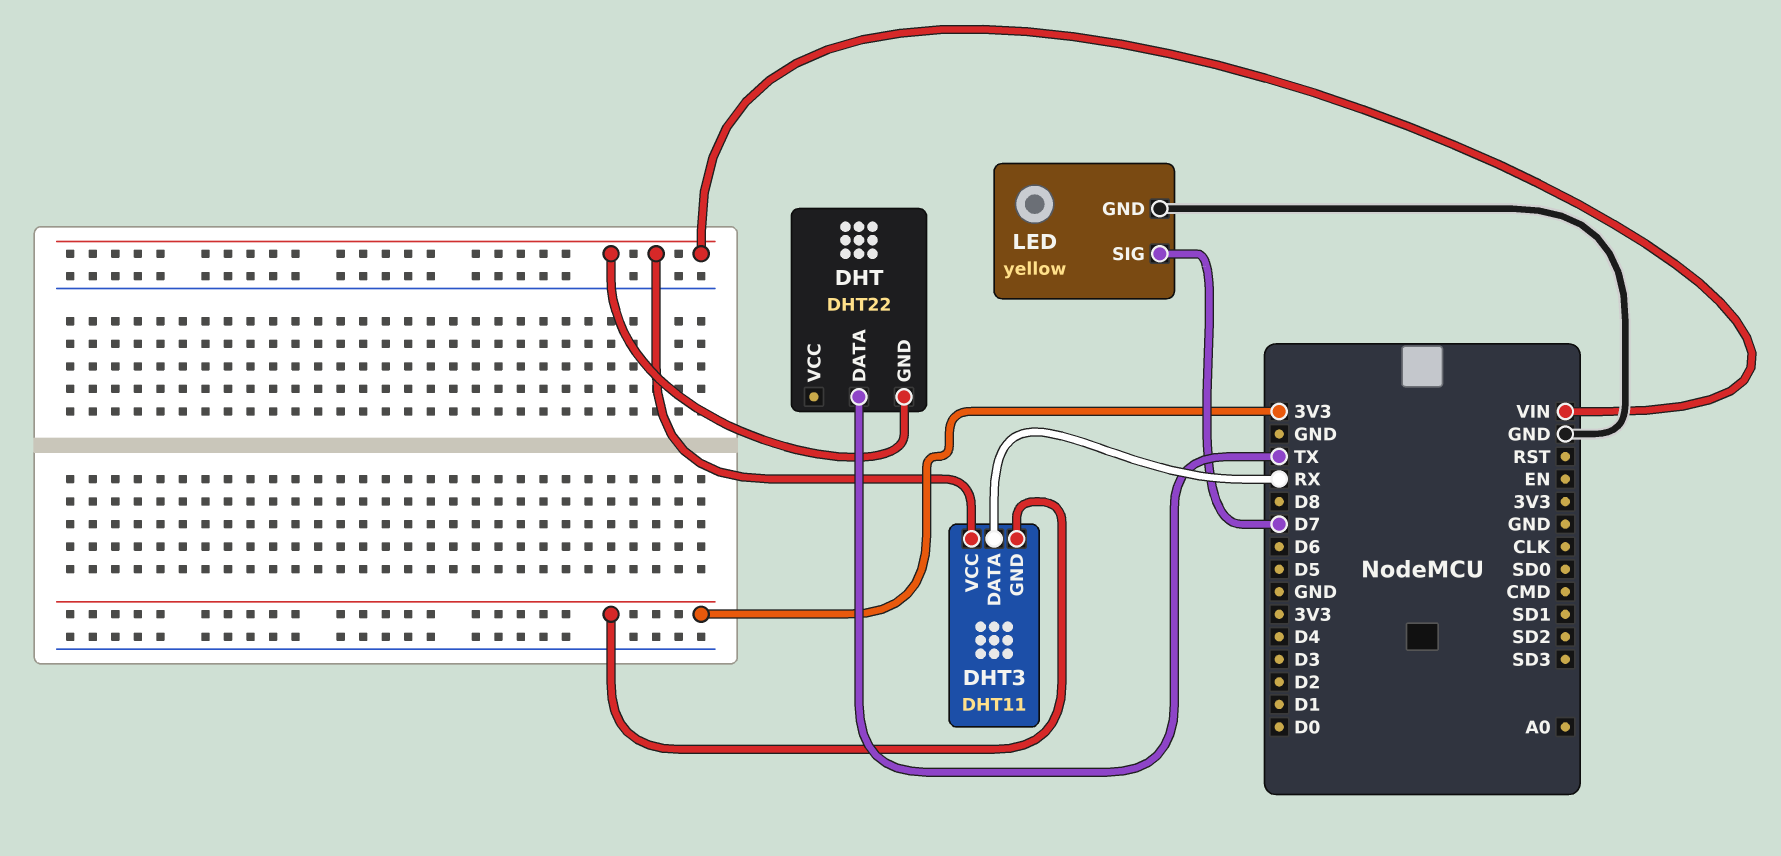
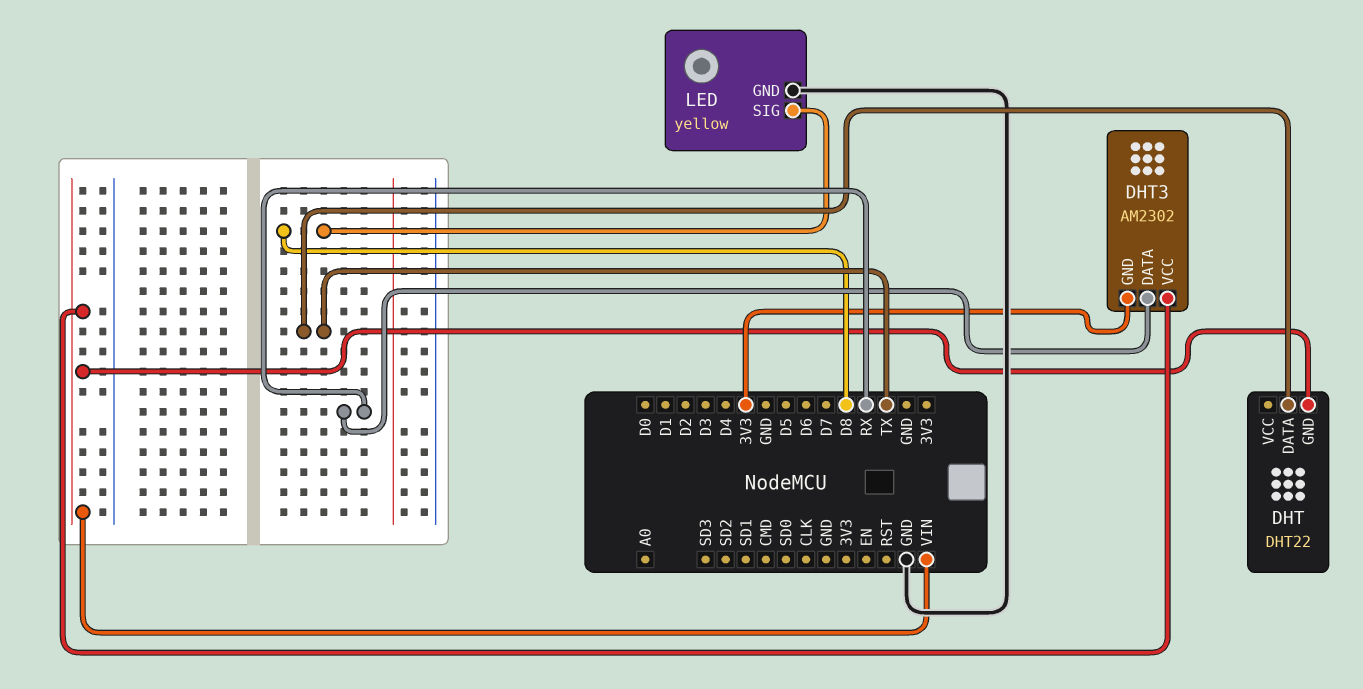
DHT3: DHT11 -> AM2302
LED pin SIG: D7 -> D8

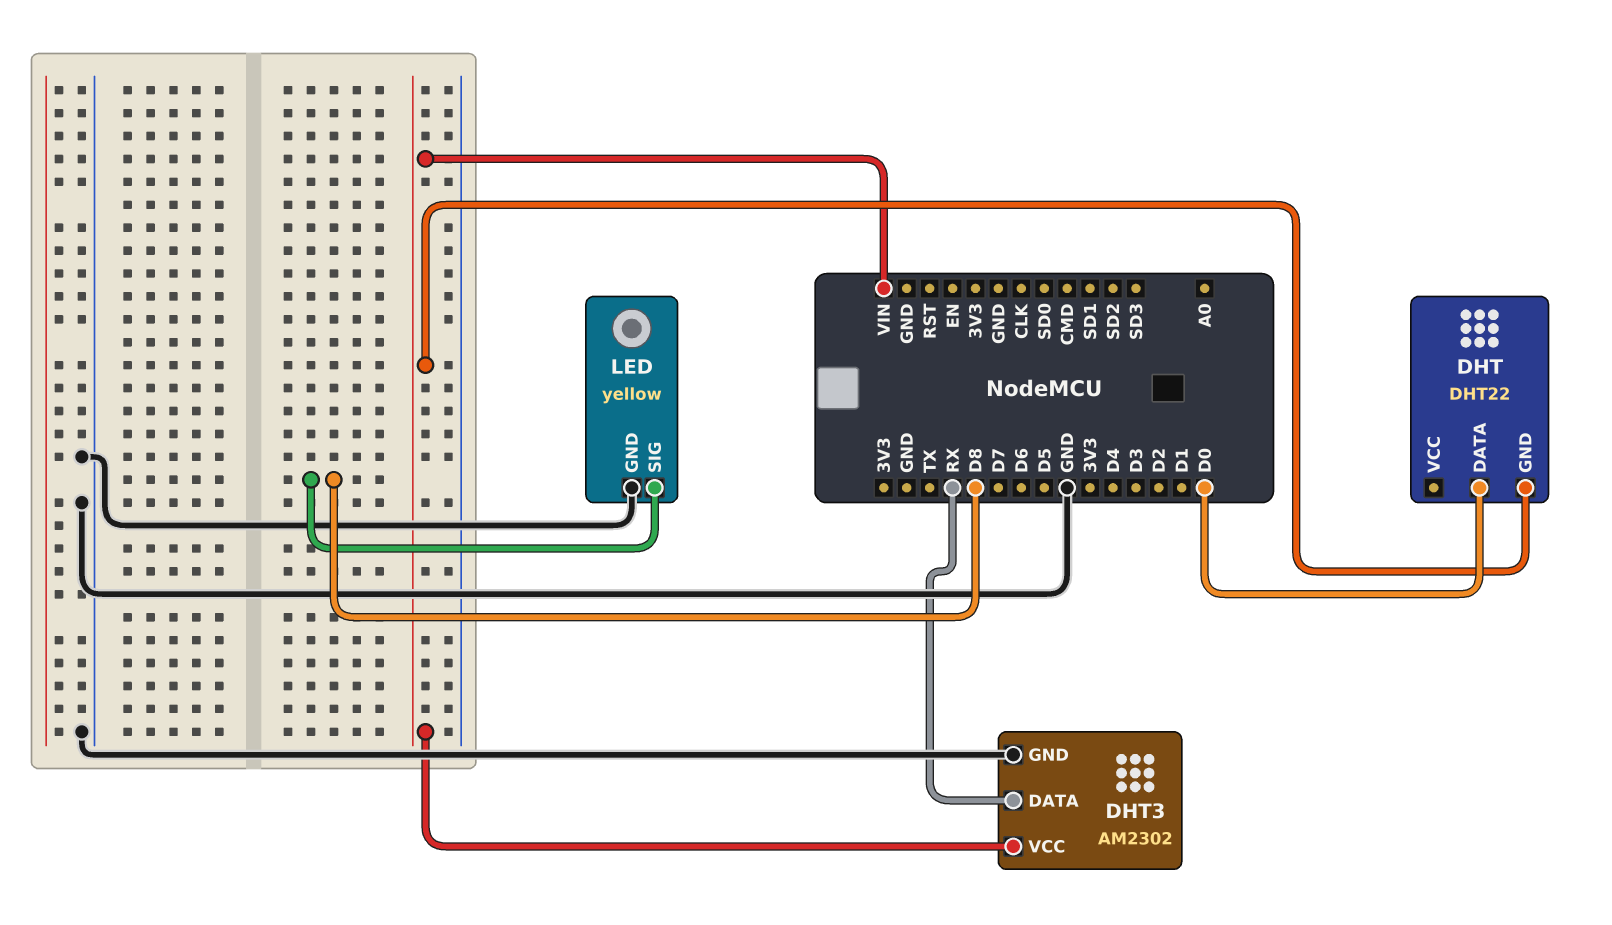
DHT pin DATA: TX -> D0
DHT3 pin GND: 3V3 -> GND

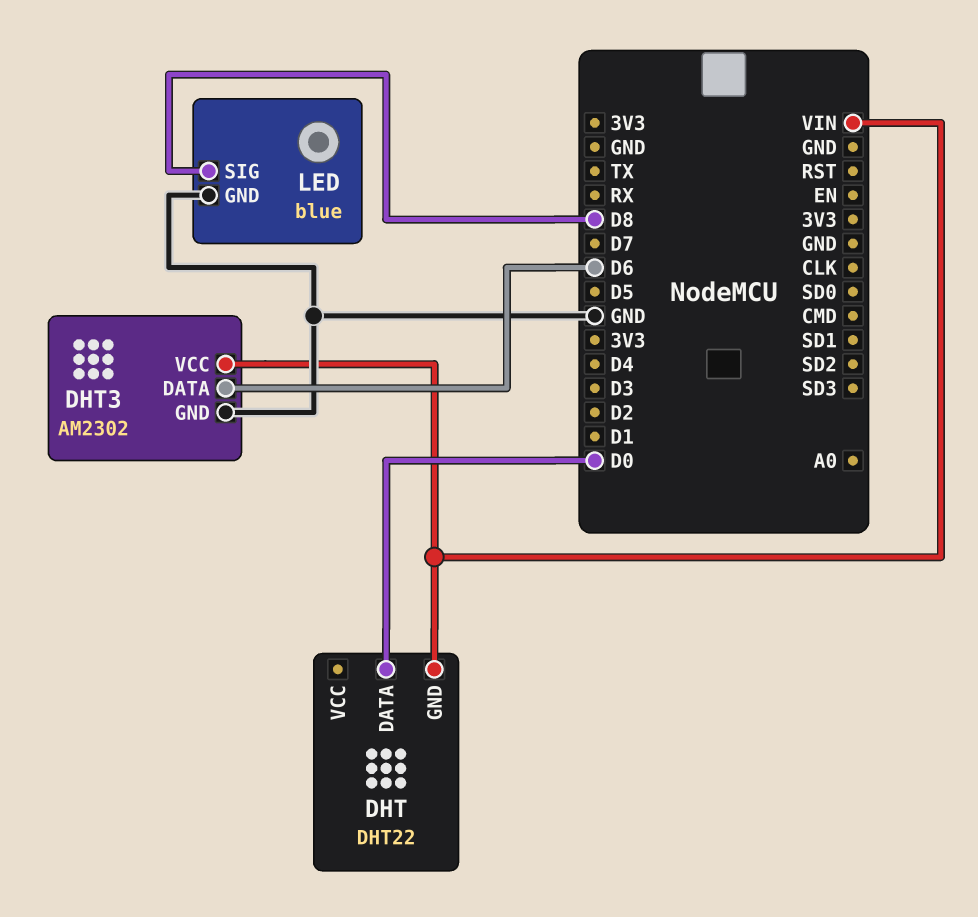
DHT3 pin DATA: RX -> D6
LED: yellow -> blue

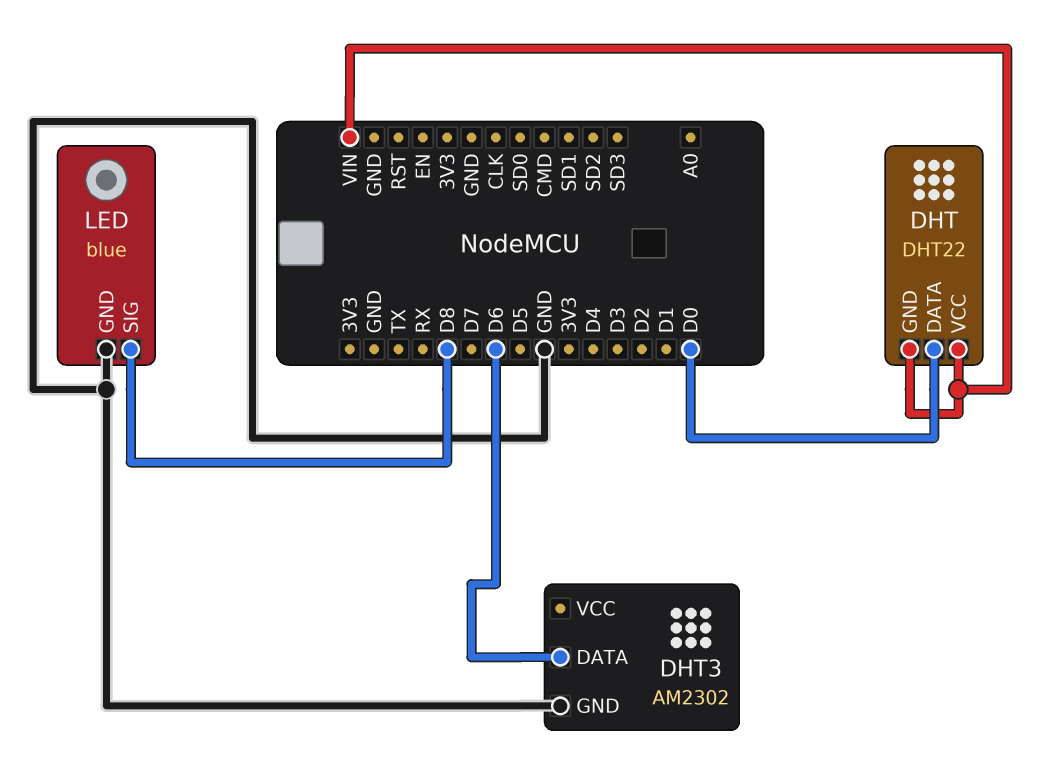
DHT pin VCC: none -> VIN
DHT3 pin VCC: VIN -> none

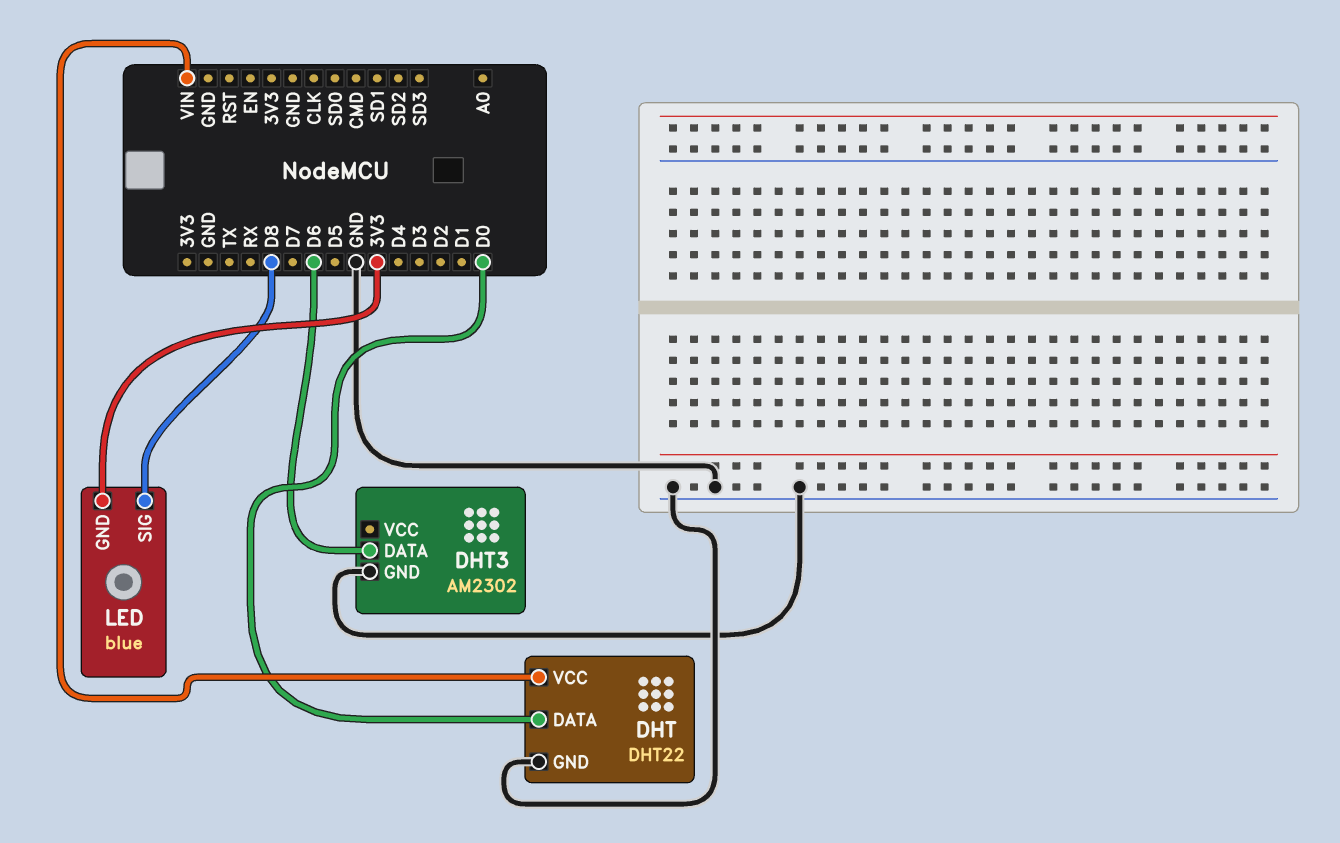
DHT pin GND: VIN -> GND
LED pin GND: GND -> 3V3

